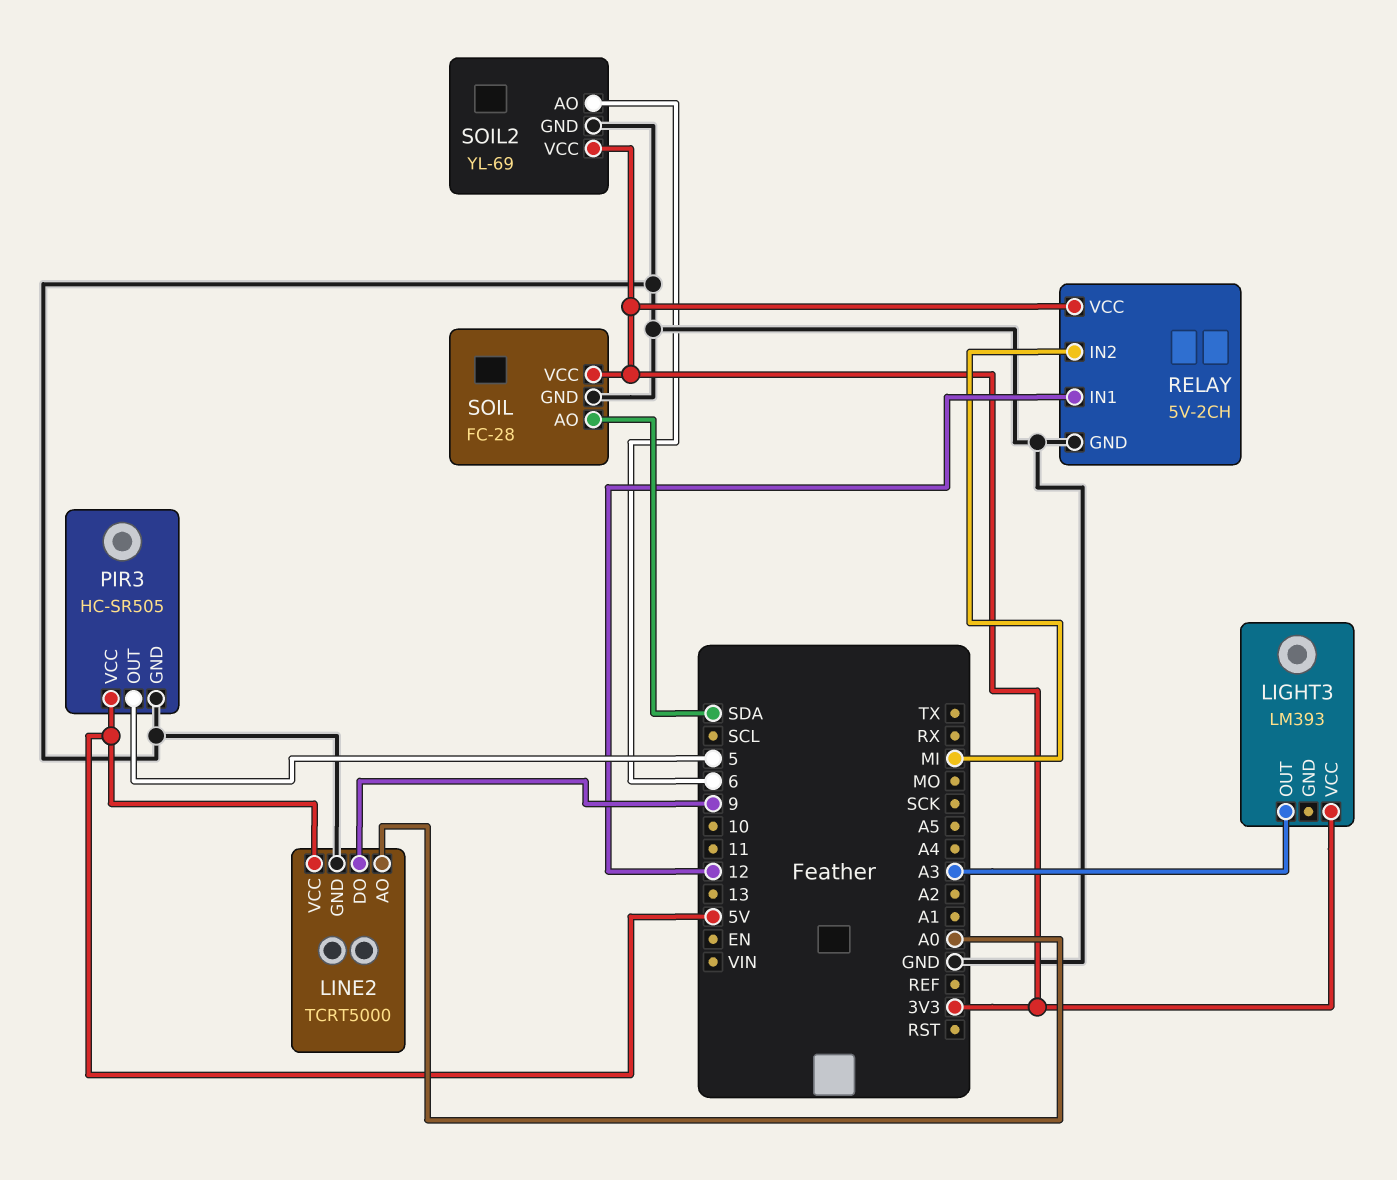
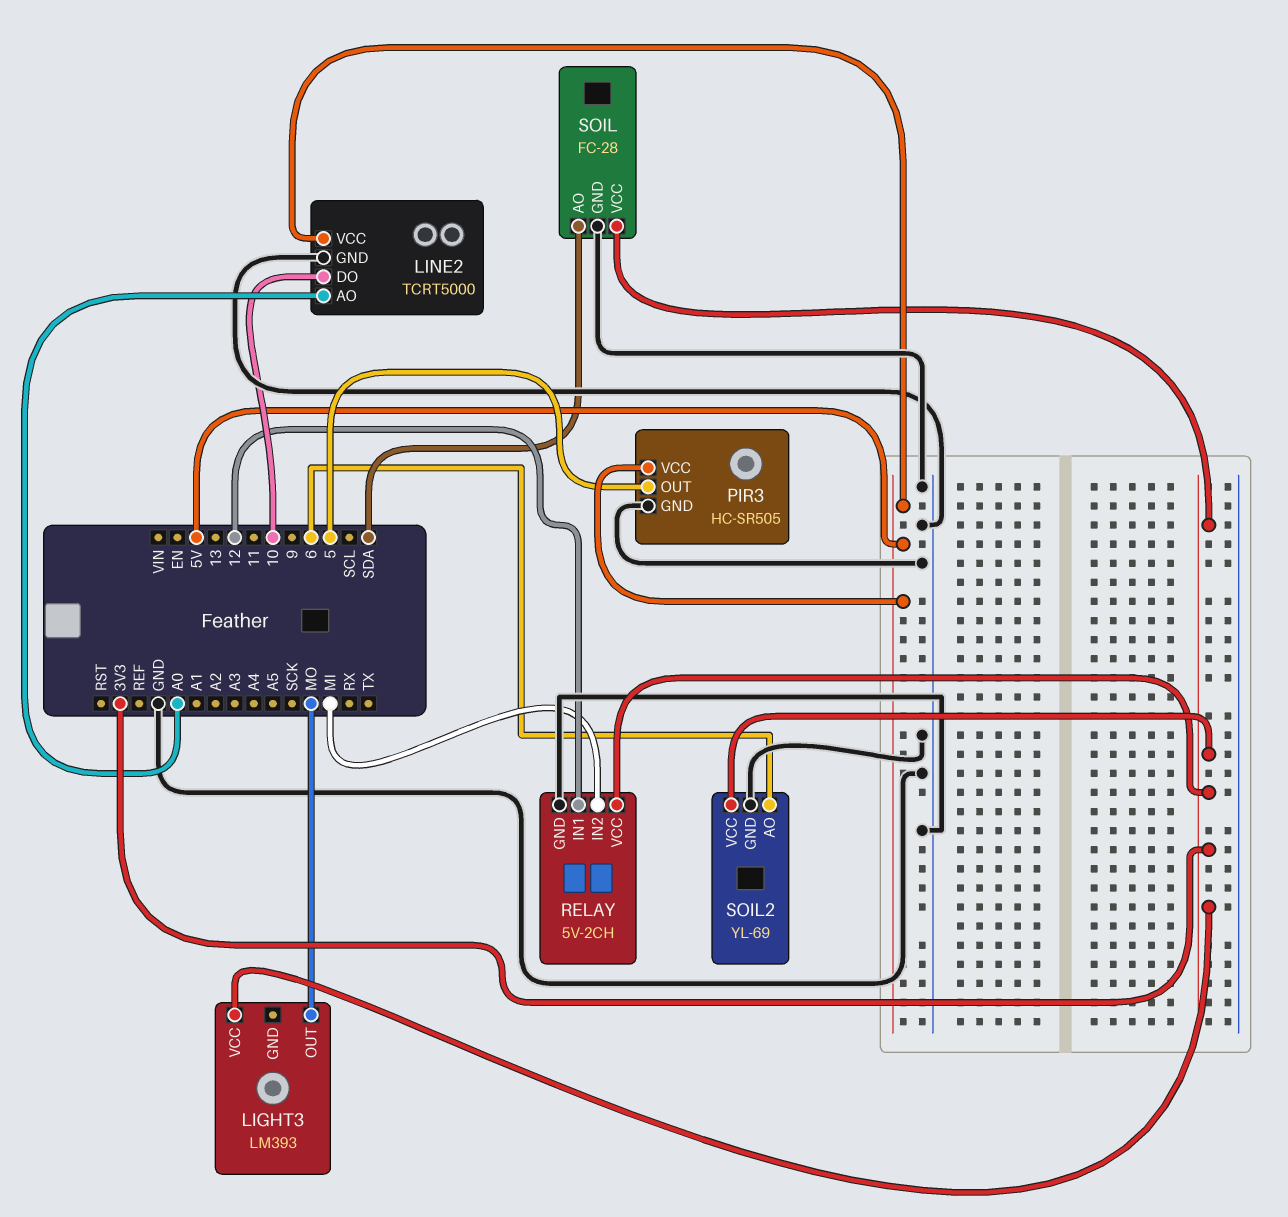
LIGHT3 pin OUT: A3 -> MO
LINE2 pin DO: 9 -> 10

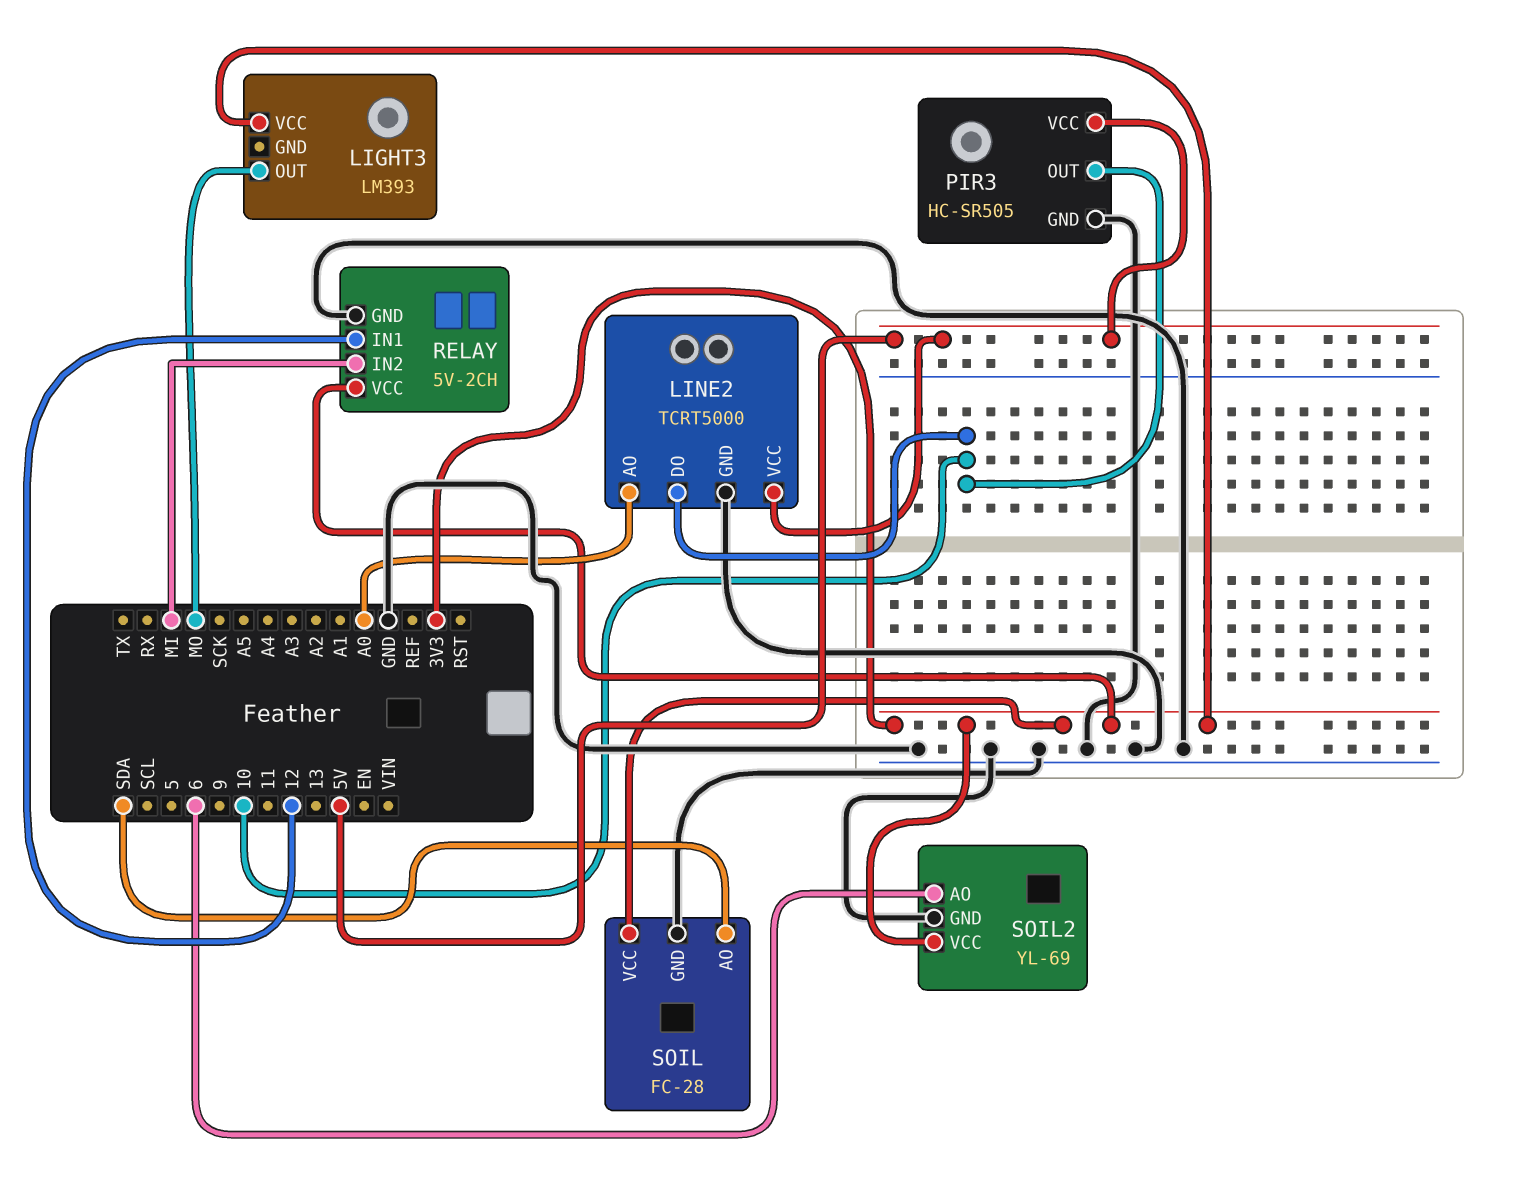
PIR3 pin OUT: 5 -> 10

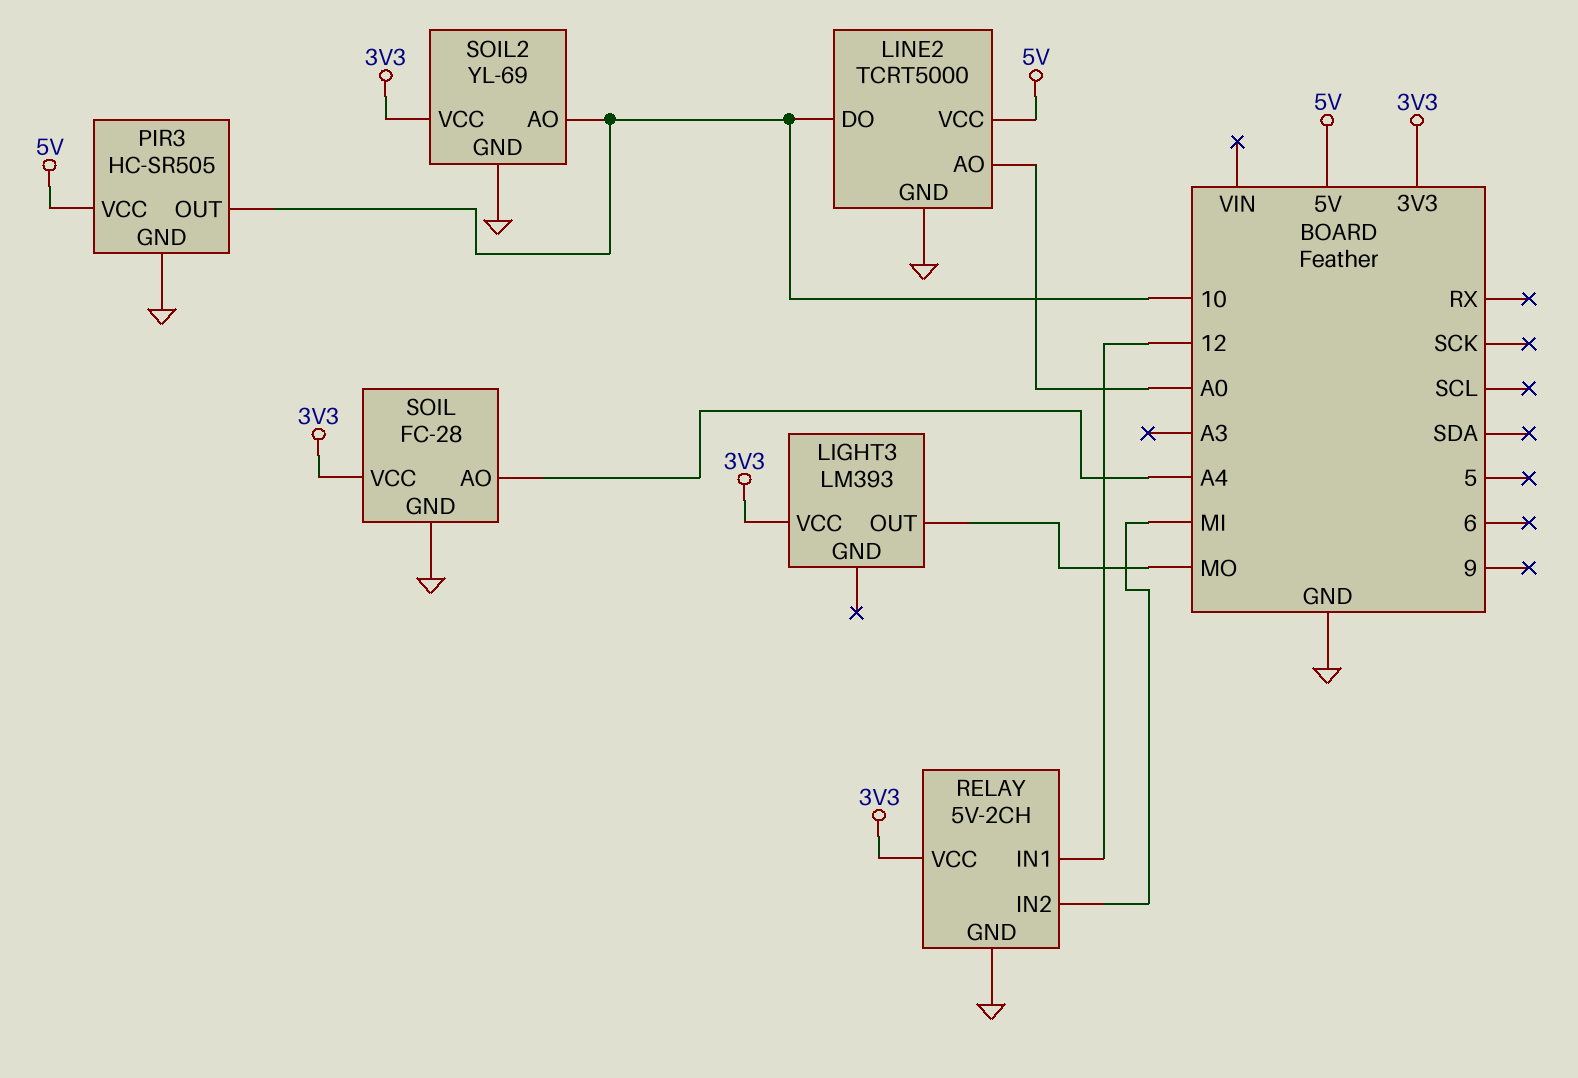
SOIL pin AO: SDA -> A4
SOIL2 pin AO: 6 -> 10

